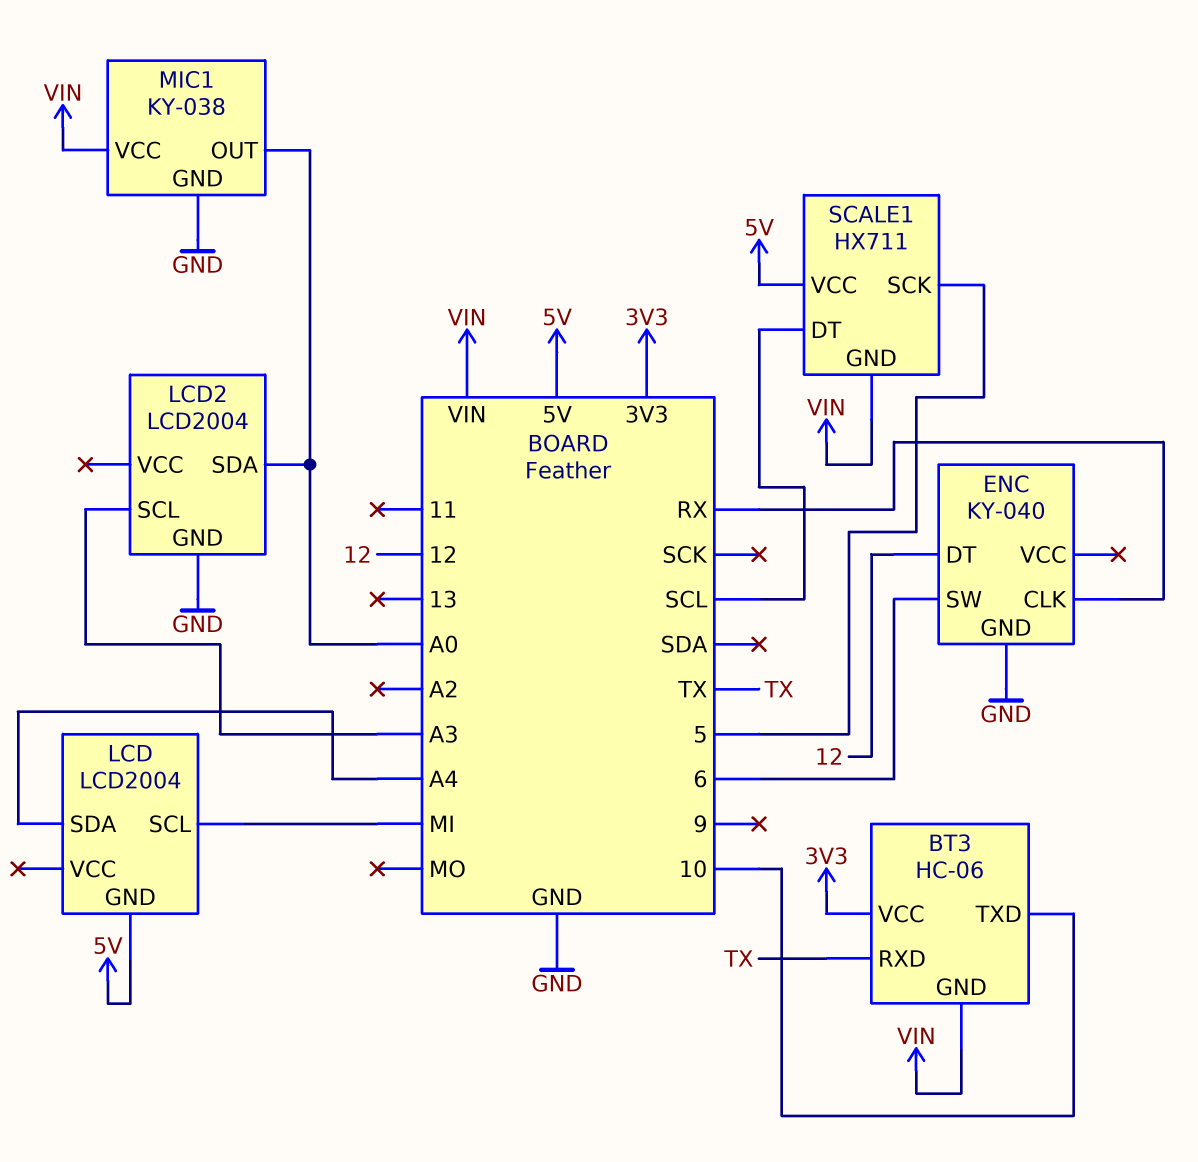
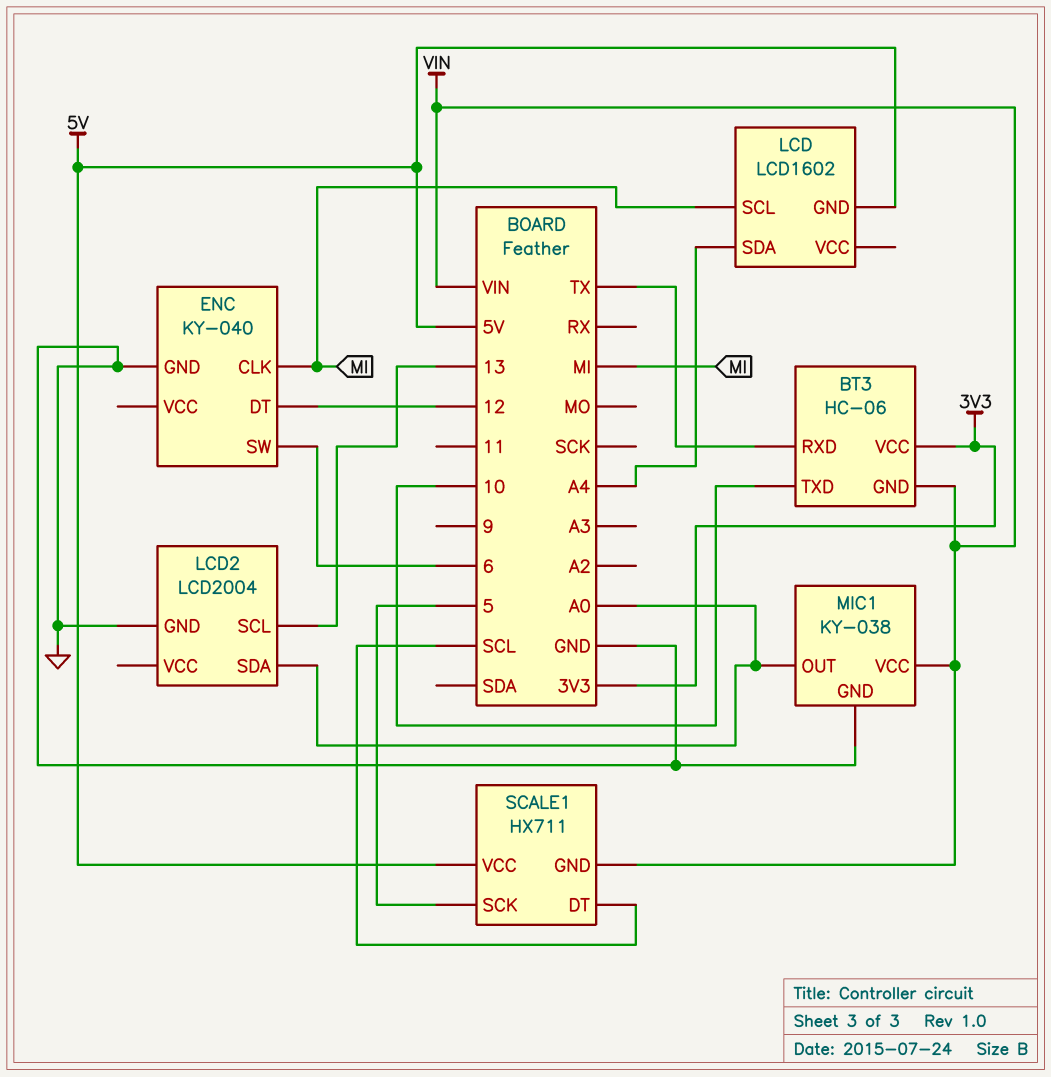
ENC pin CLK: RX -> MI
LCD: LCD2004 -> LCD1602
LCD2 pin SCL: A3 -> 13

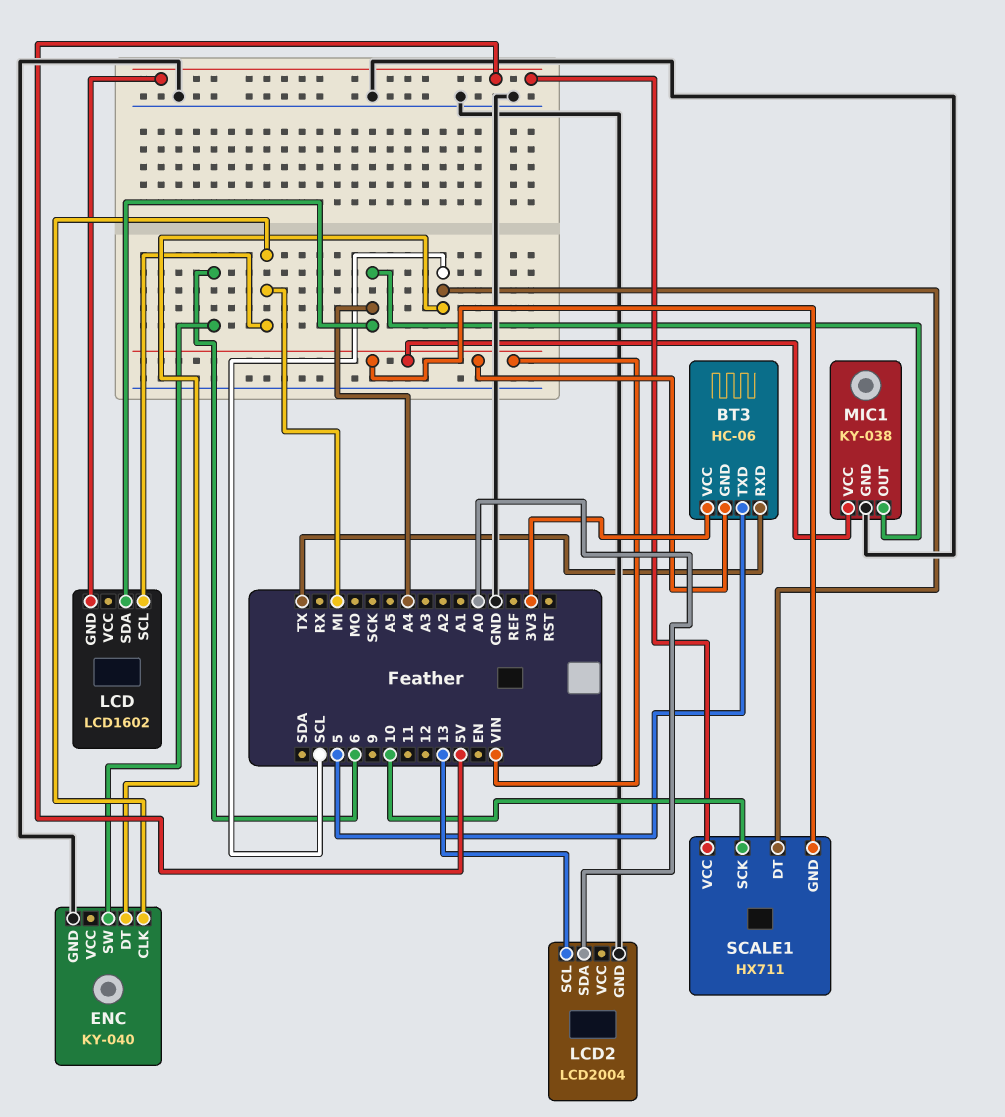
BT3 pin TXD: 10 -> 5
ENC pin DT: 12 -> SCL
MIC1 pin OUT: A0 -> A4
SCALE1 pin SCK: 5 -> 10

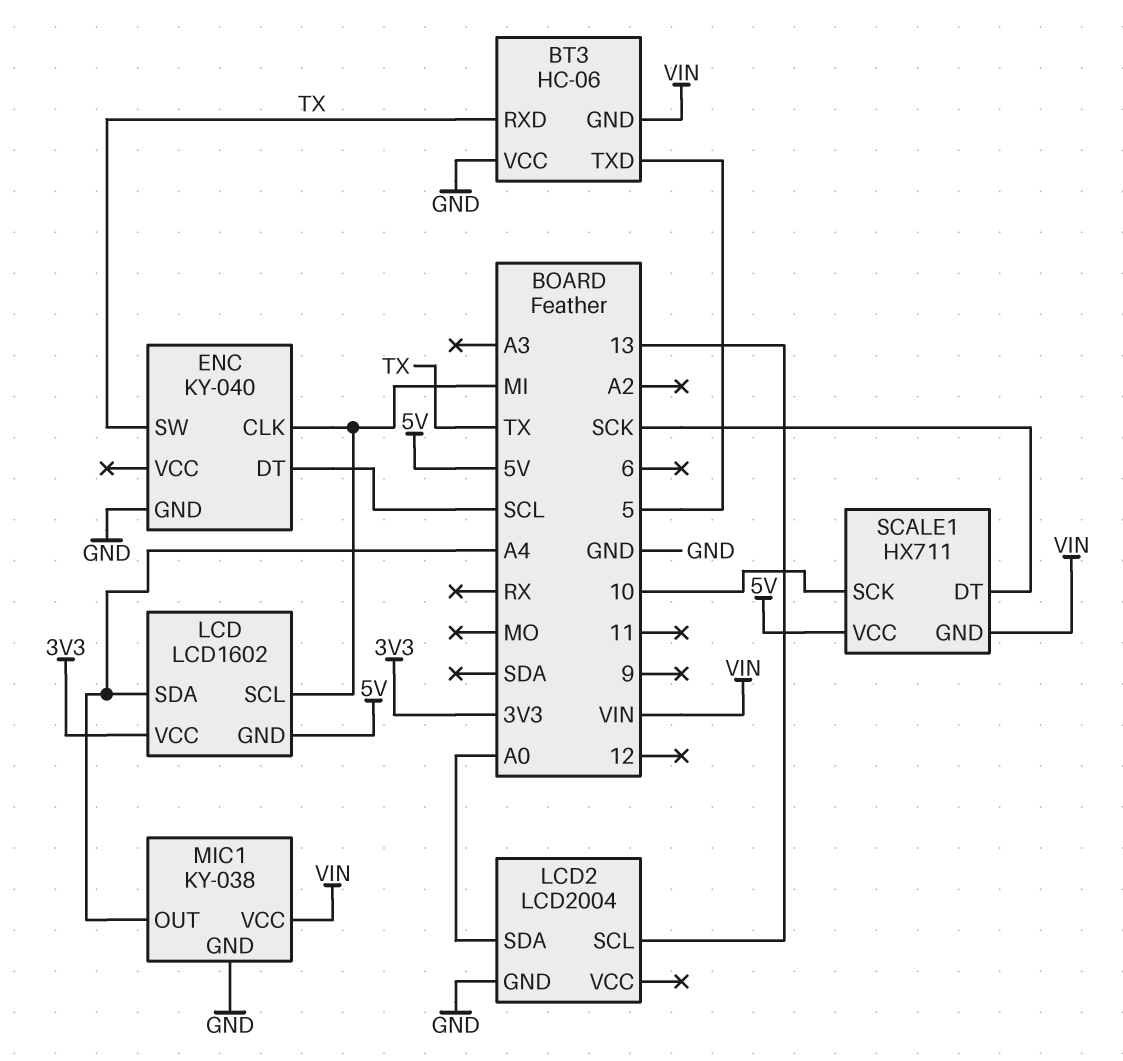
BT3 pin VCC: 3V3 -> GND
ENC pin SW: 6 -> TX
LCD pin VCC: none -> 3V3
SCALE1 pin DT: SCL -> SCK

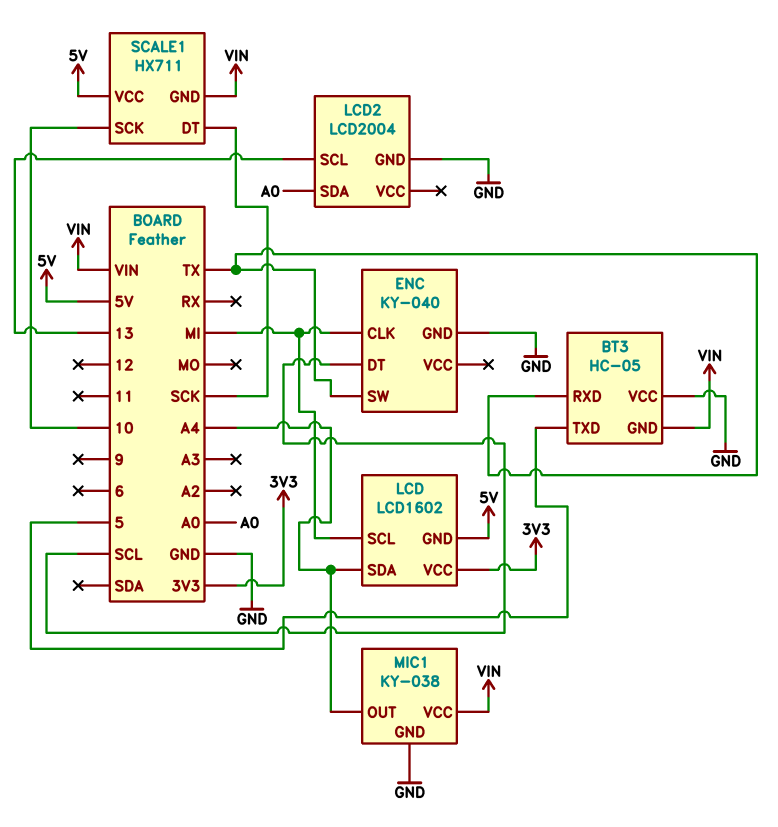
BT3: HC-06 -> HC-05

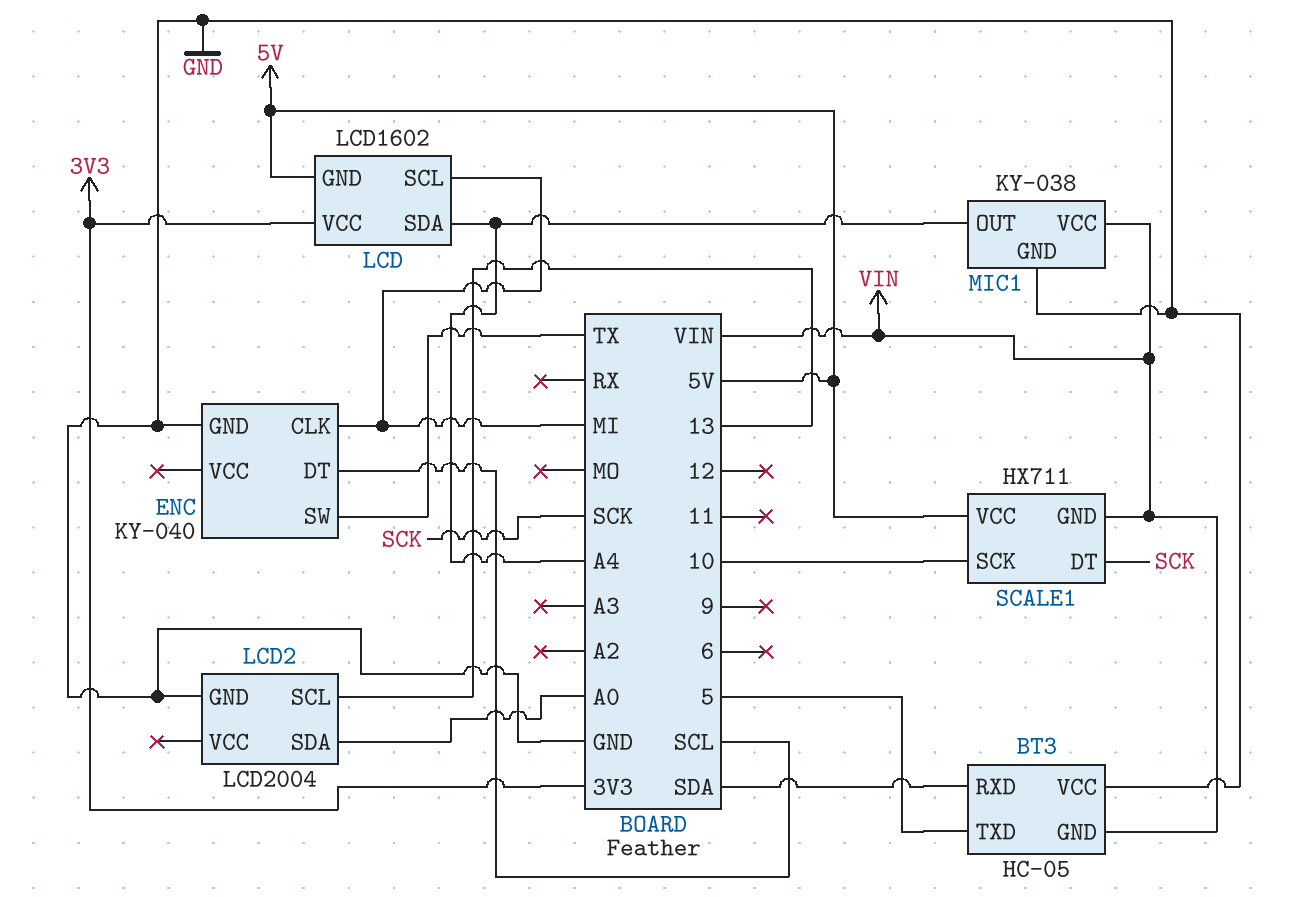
BT3 pin RXD: TX -> SDA

